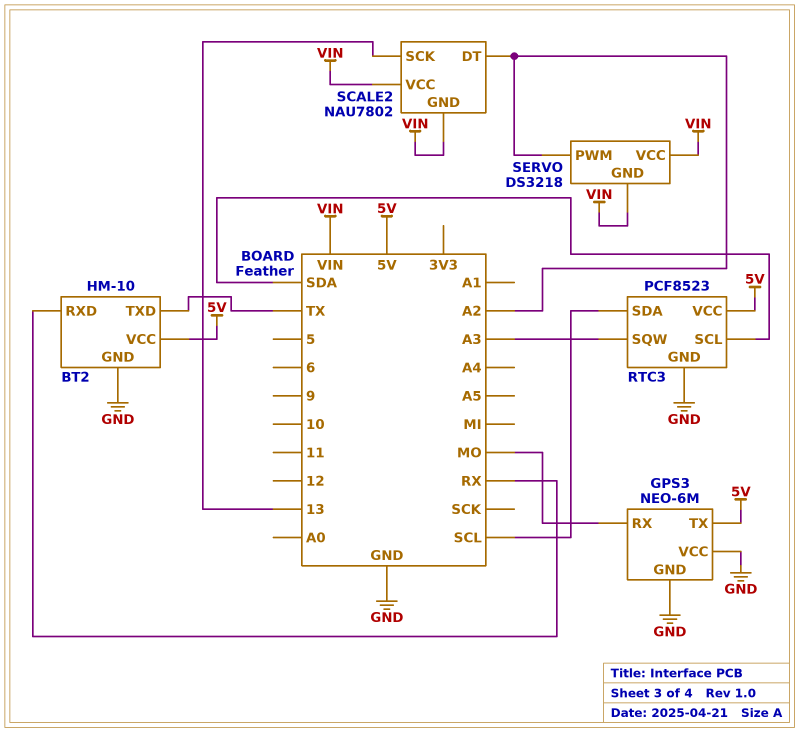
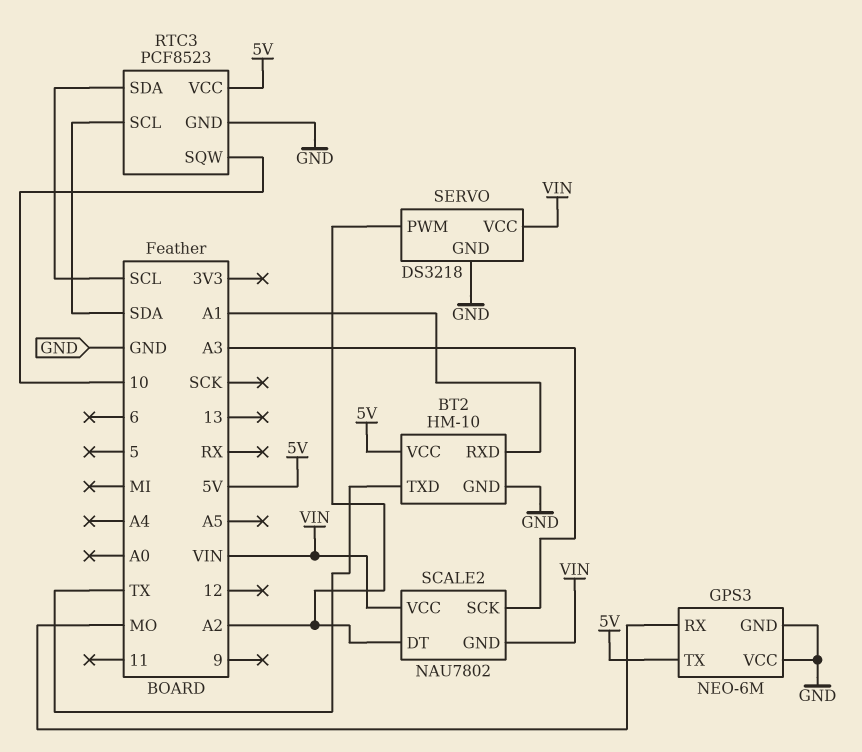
BT2 pin RXD: RX -> A1
RTC3 pin SQW: A3 -> 10
SCALE2 pin SCK: 13 -> A3
SERVO pin GND: VIN -> GND

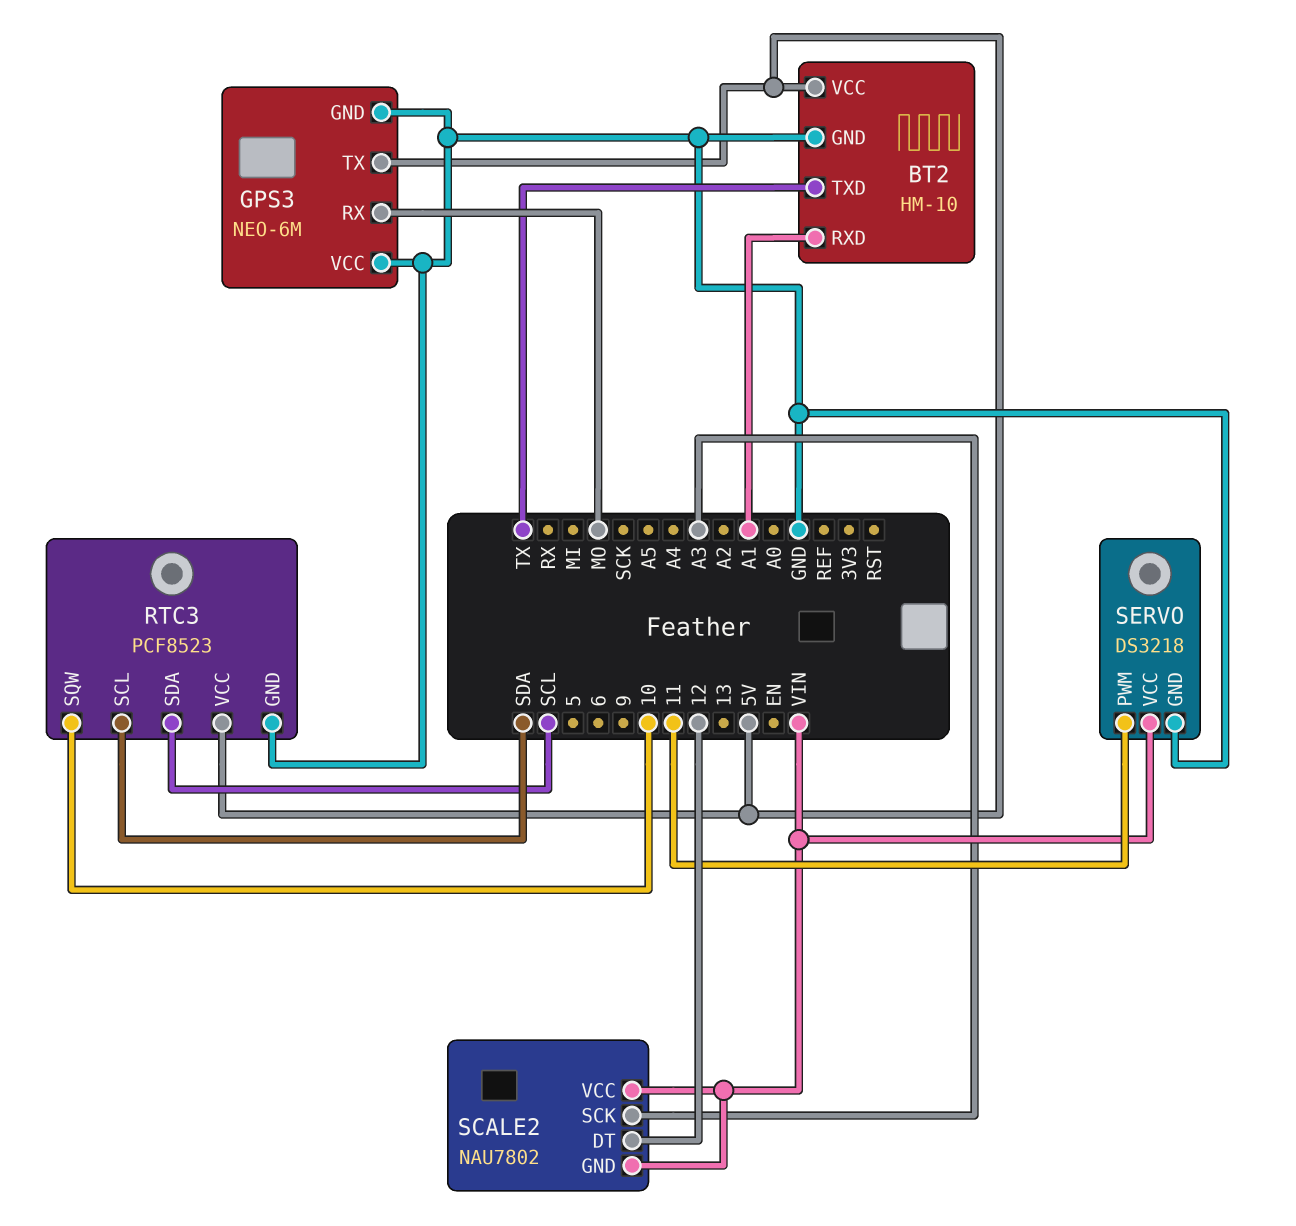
SCALE2 pin DT: A2 -> 12
SERVO pin PWM: A2 -> 11

